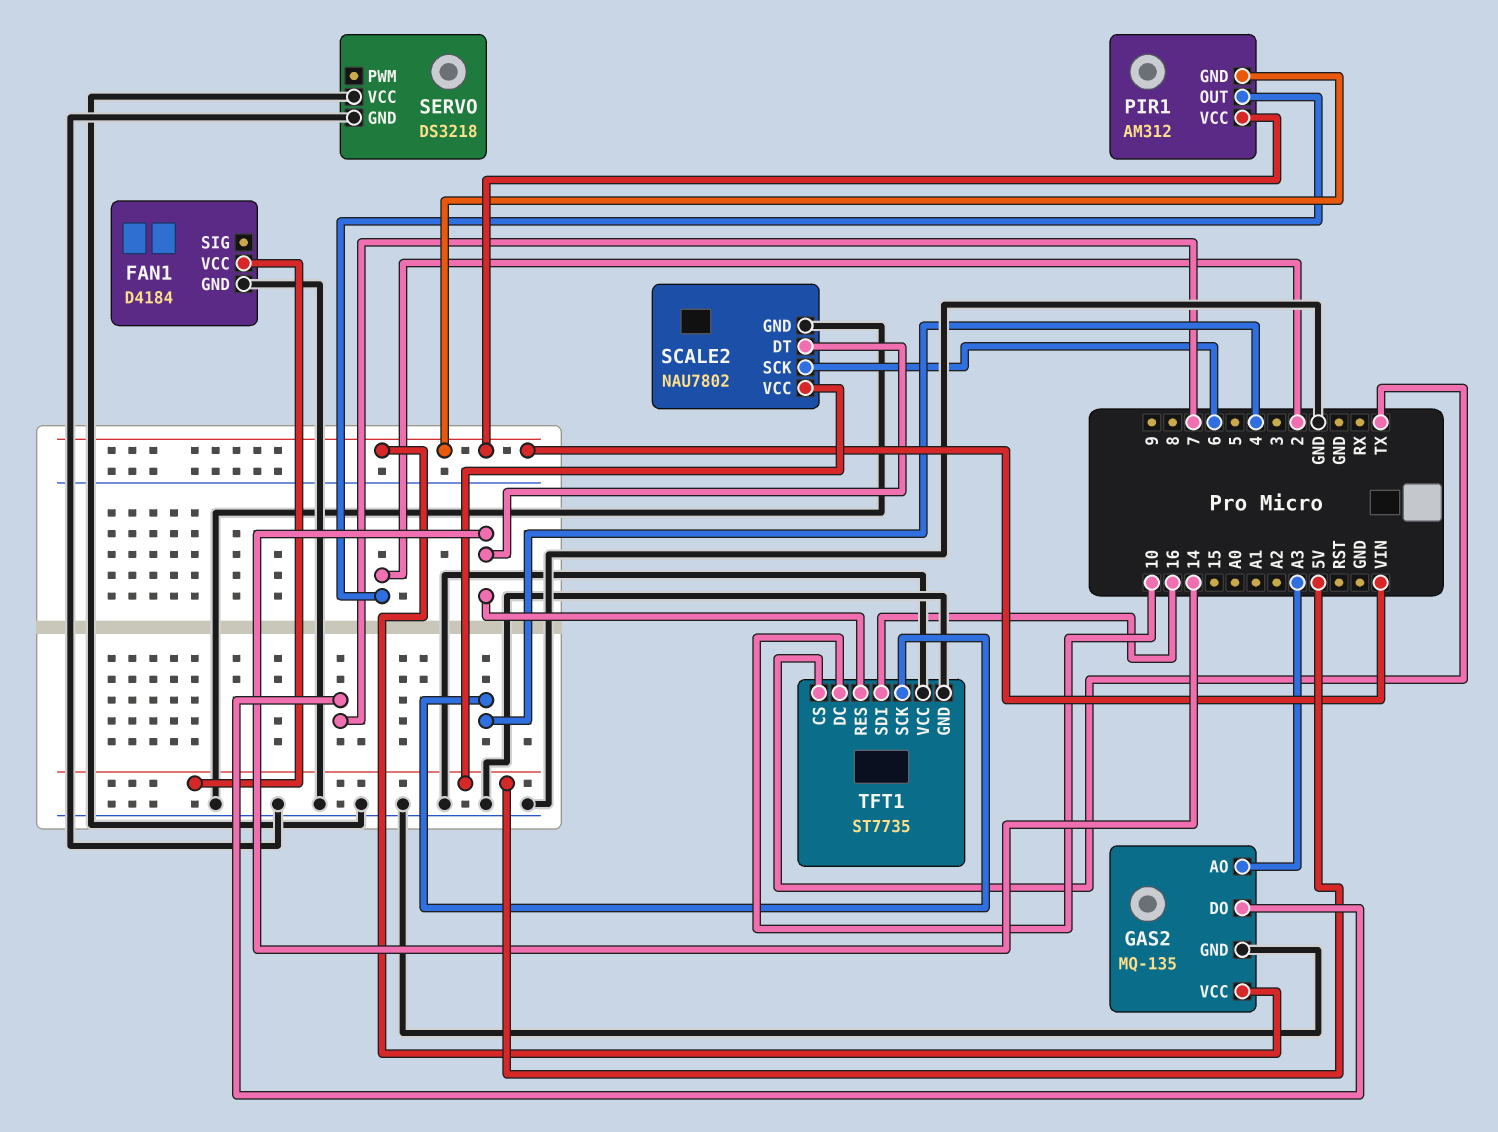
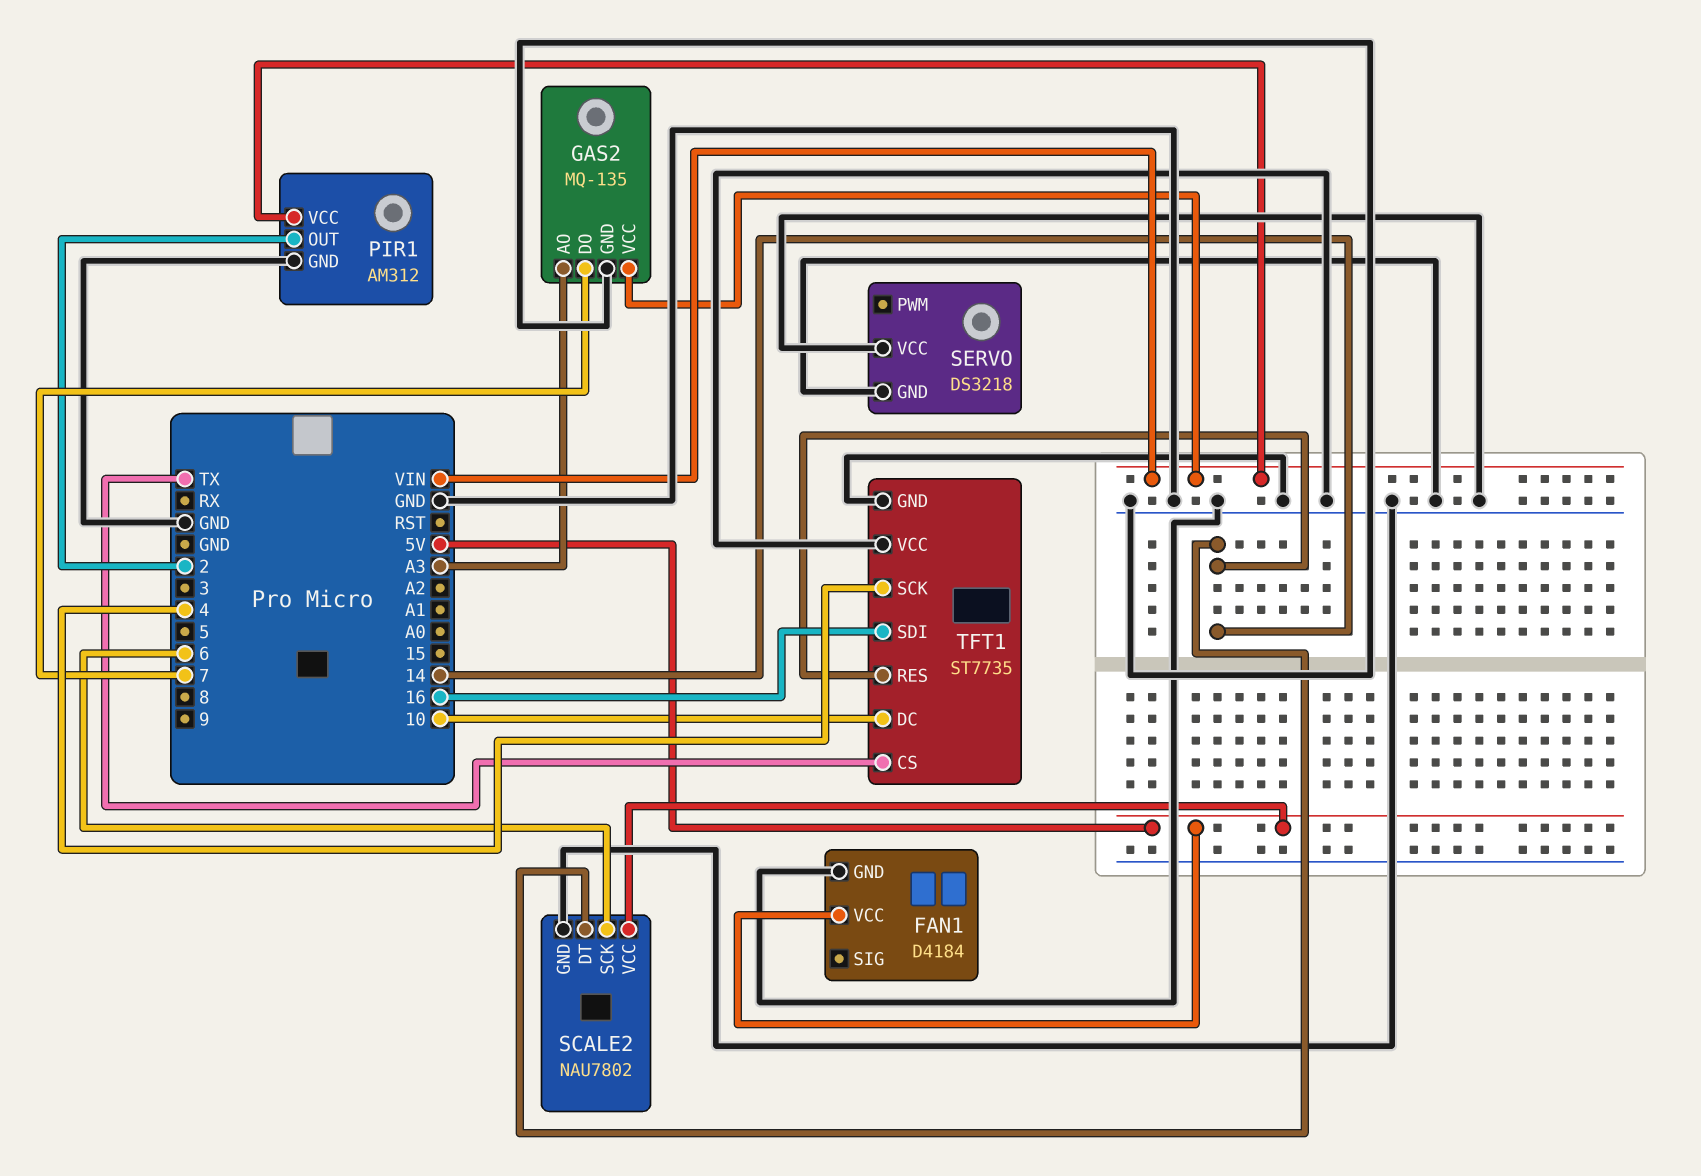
PIR1 pin GND: VIN -> GND

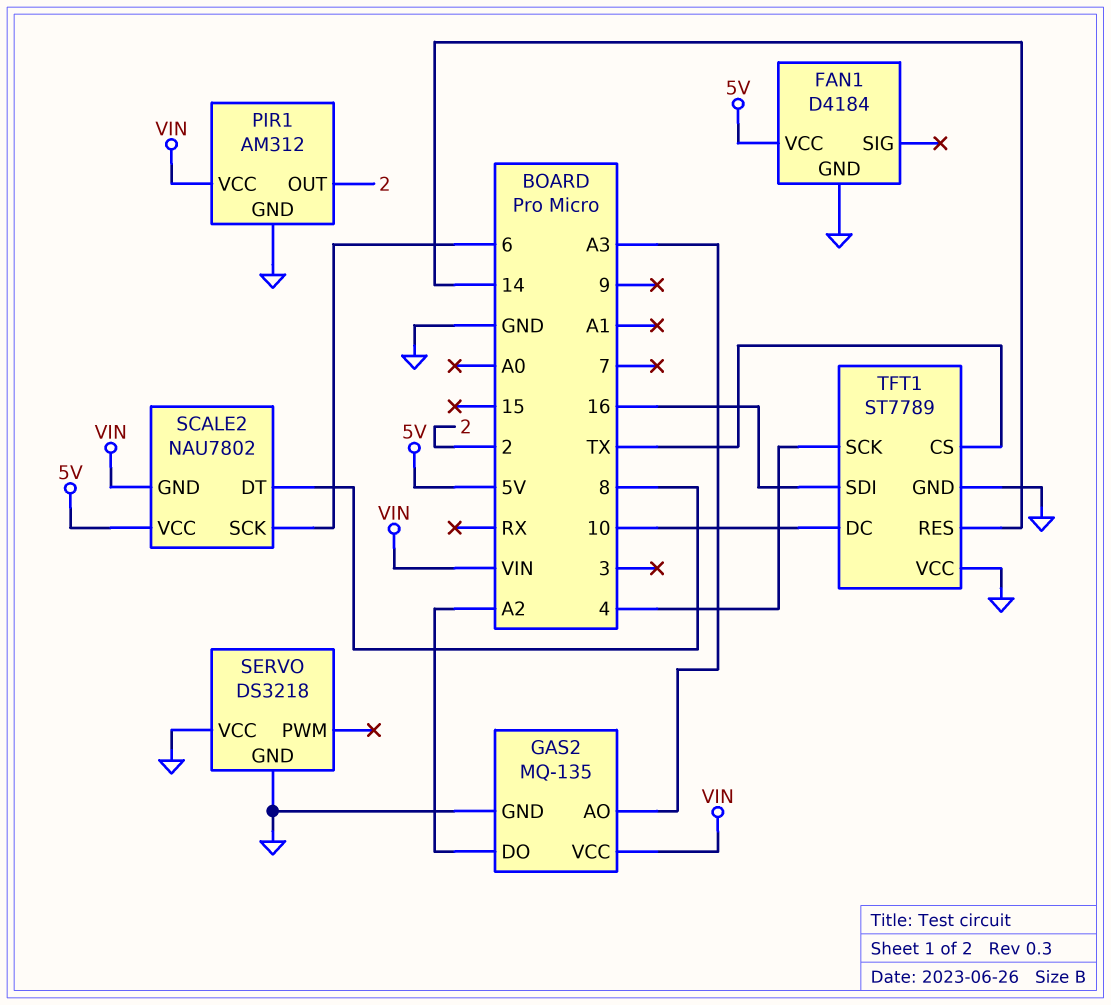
GAS2 pin DO: 7 -> A2
SCALE2 pin DT: 14 -> 8
SCALE2 pin GND: GND -> VIN
TFT1: ST7735 -> ST7789

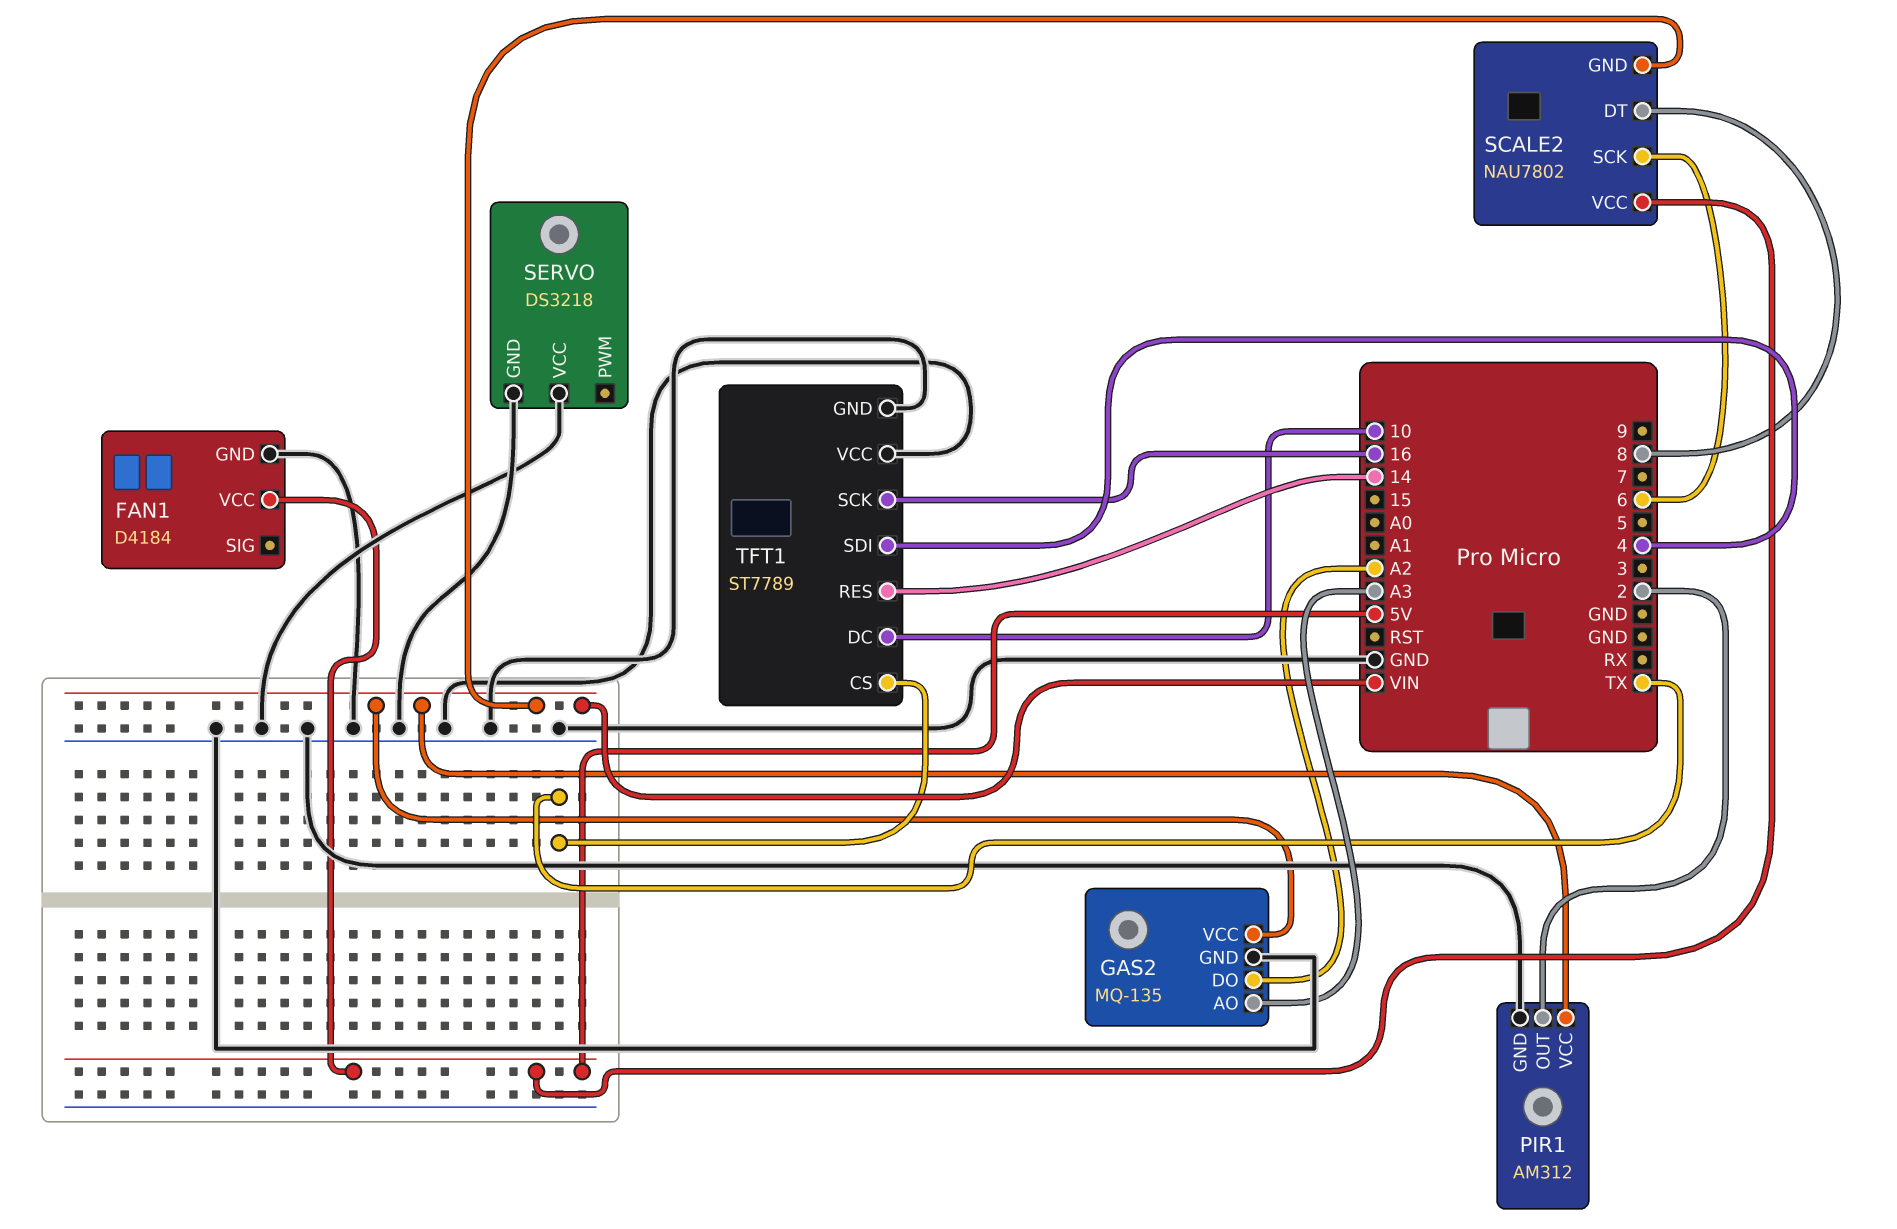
TFT1 pin SCK: 4 -> 16
TFT1 pin SDI: 16 -> 4

